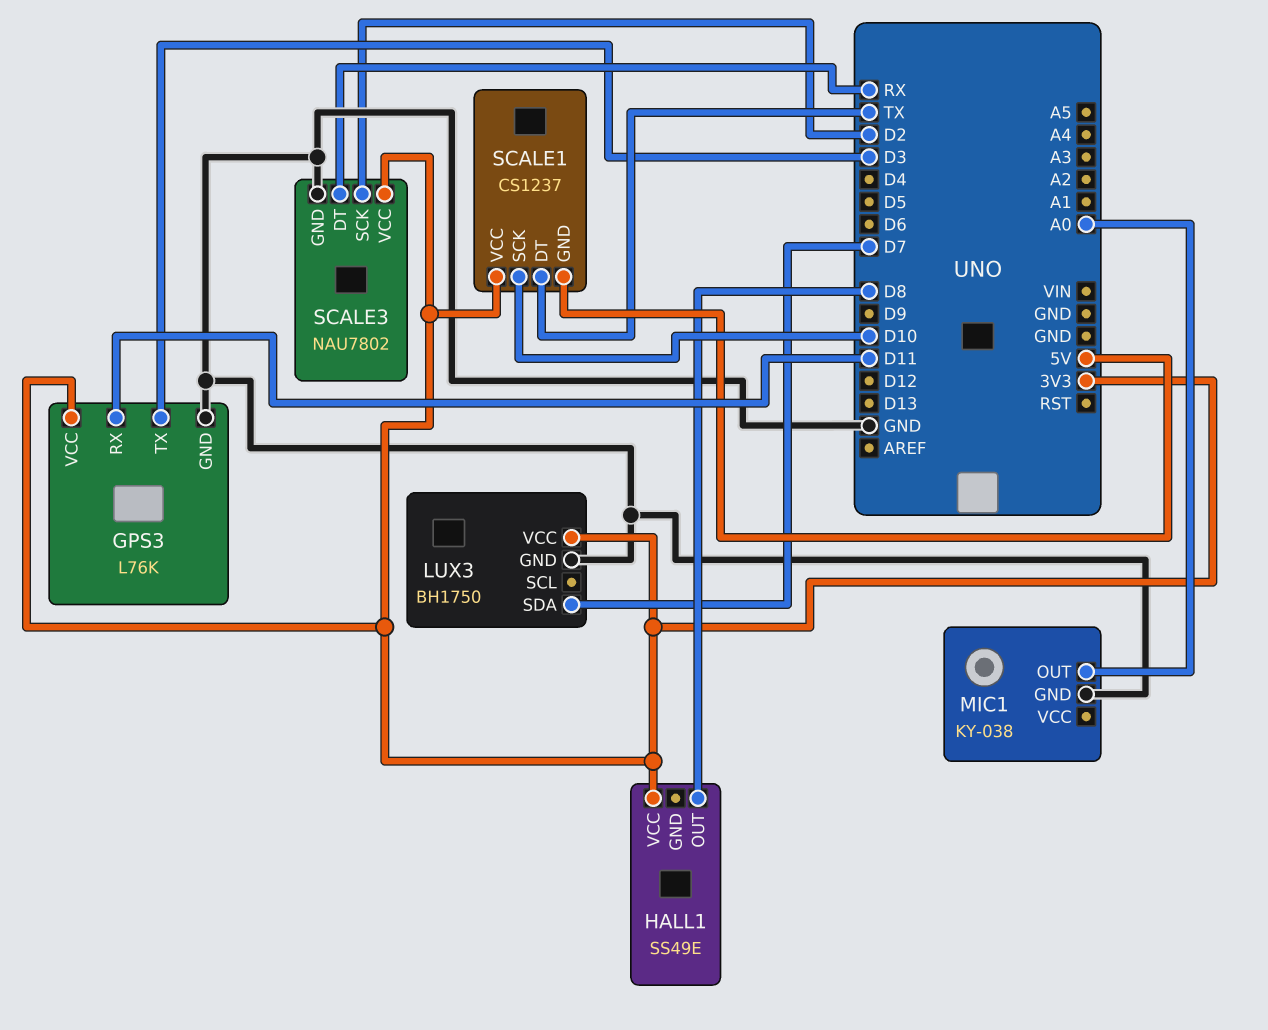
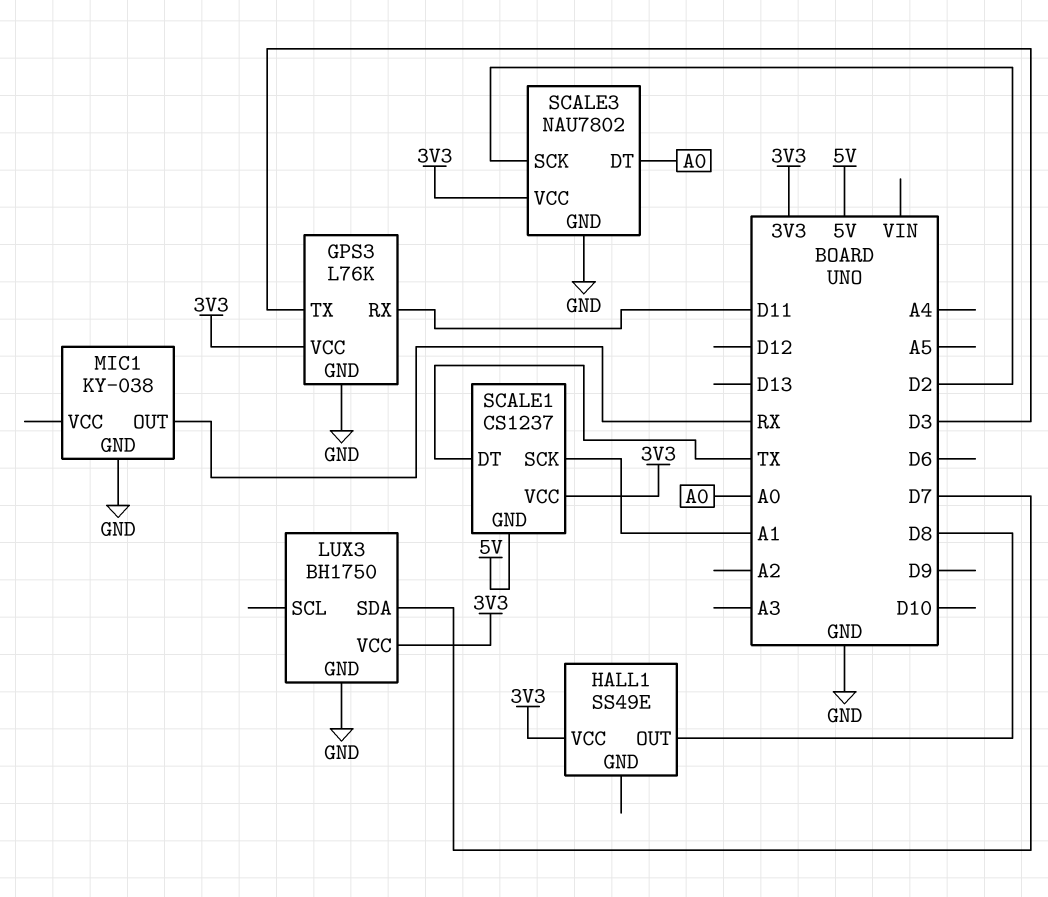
MIC1 pin OUT: A0 -> RX
SCALE1 pin SCK: D10 -> A1
SCALE3 pin DT: RX -> A0

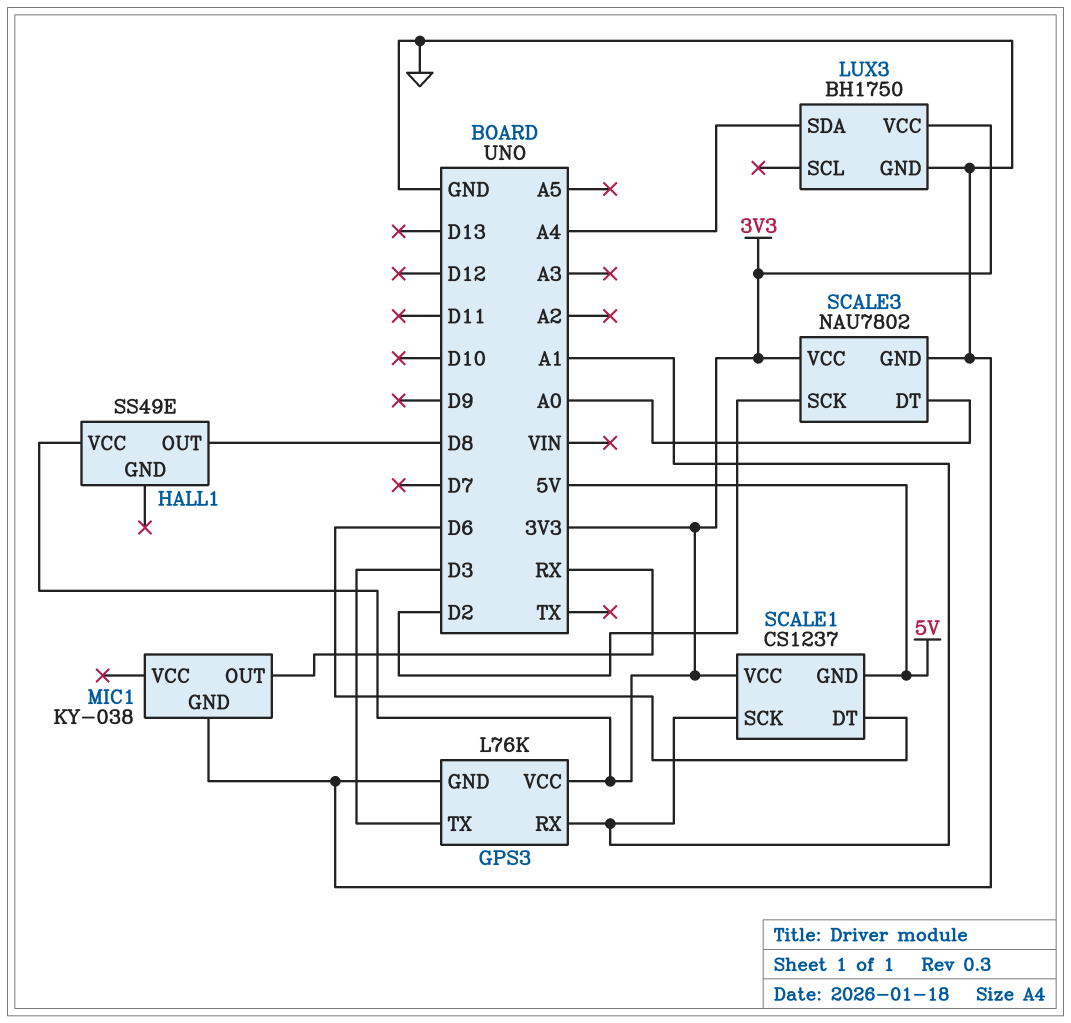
GPS3 pin RX: D11 -> A1
LUX3 pin SDA: D7 -> A4
SCALE1 pin DT: TX -> D6

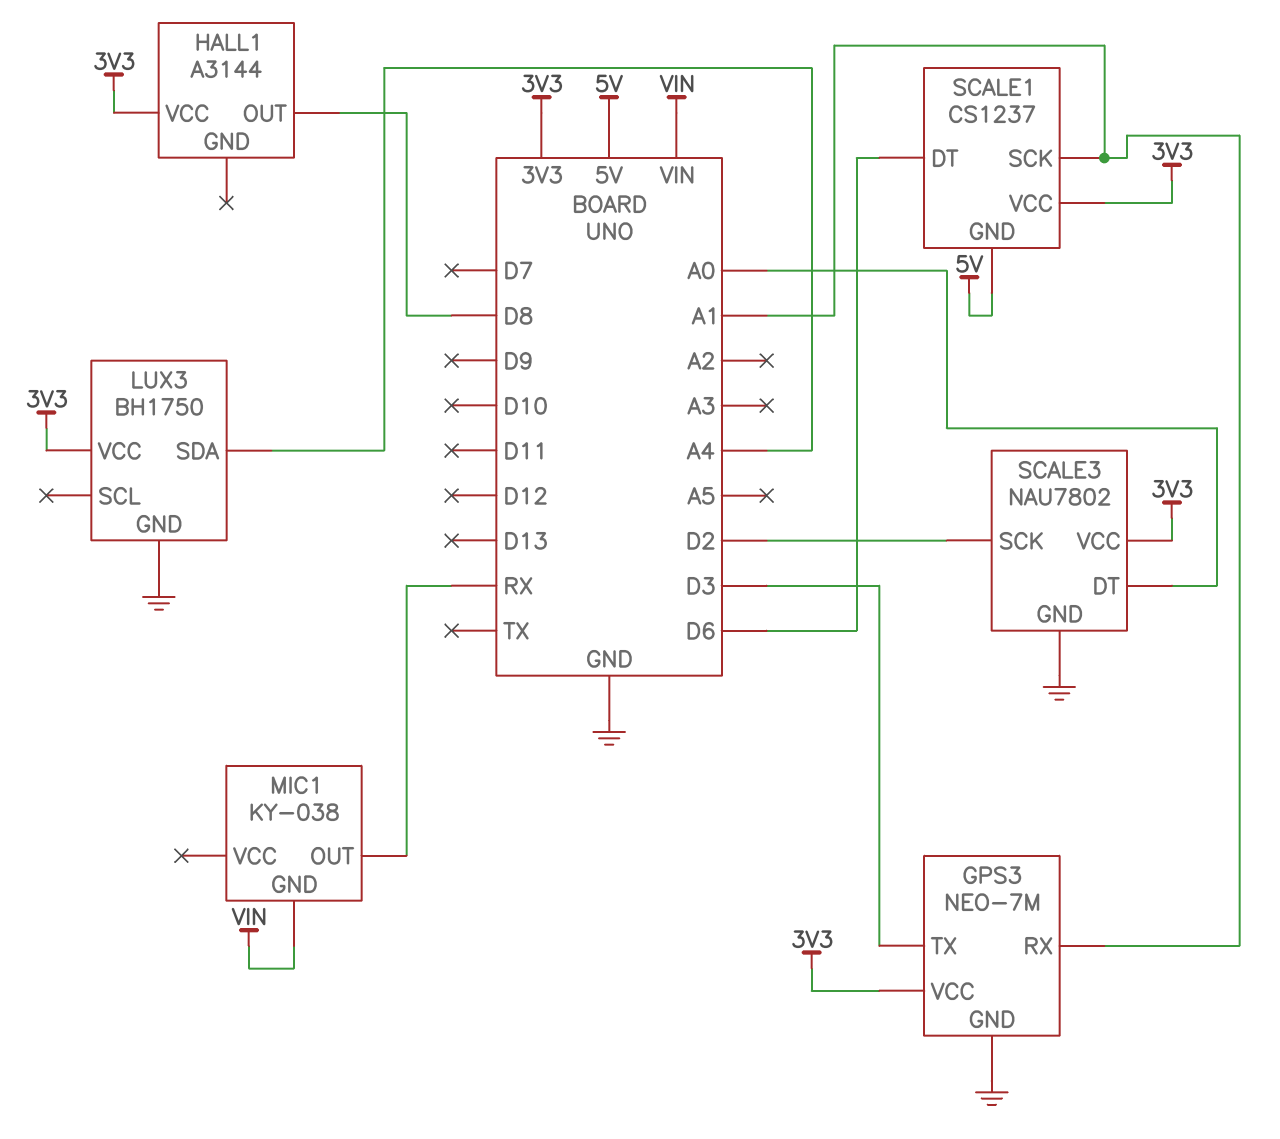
GPS3: L76K -> NEO-7M
HALL1: SS49E -> A3144
MIC1 pin GND: GND -> VIN

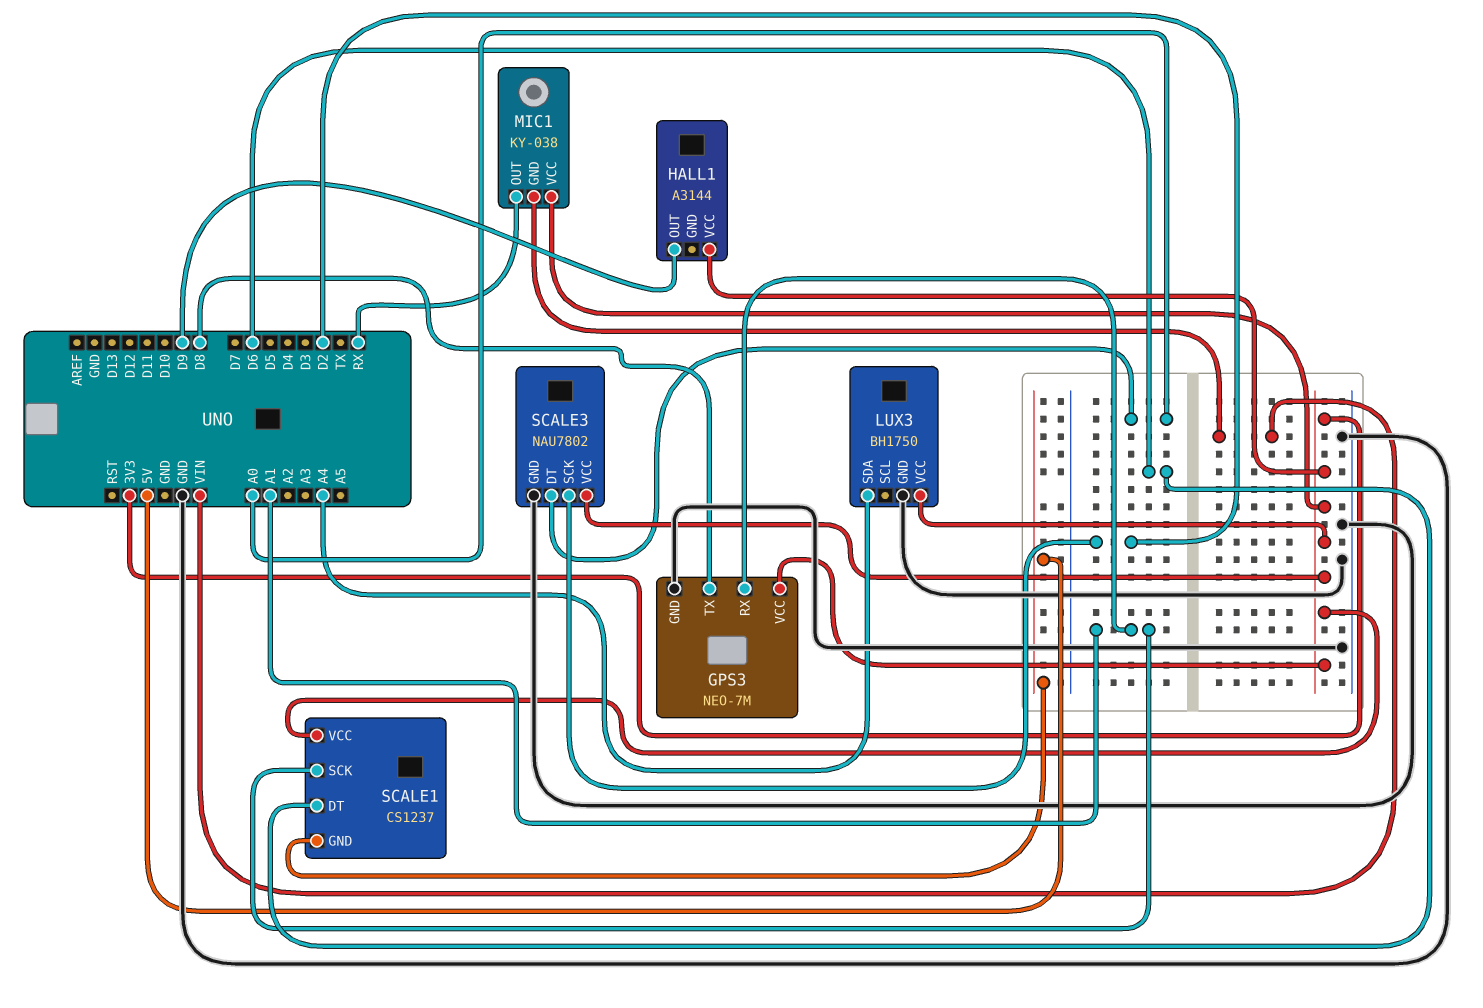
GPS3 pin TX: D3 -> D8
HALL1 pin OUT: D8 -> D9
MIC1 pin VCC: none -> 3V3

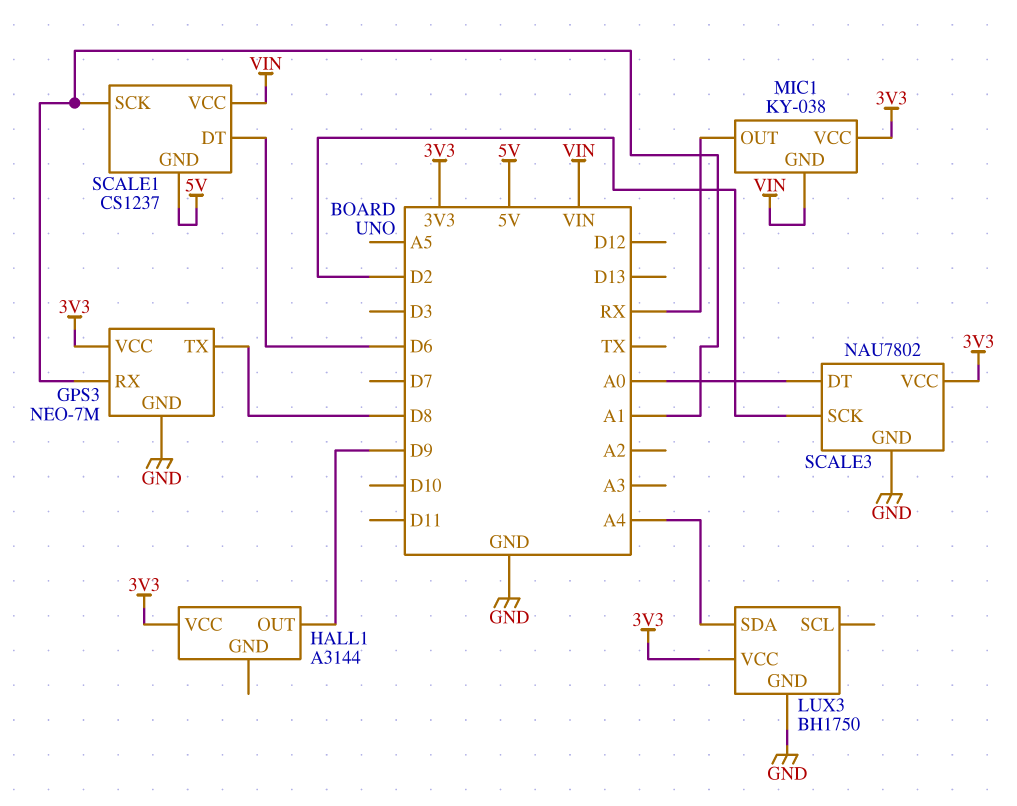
SCALE1 pin VCC: 3V3 -> VIN

